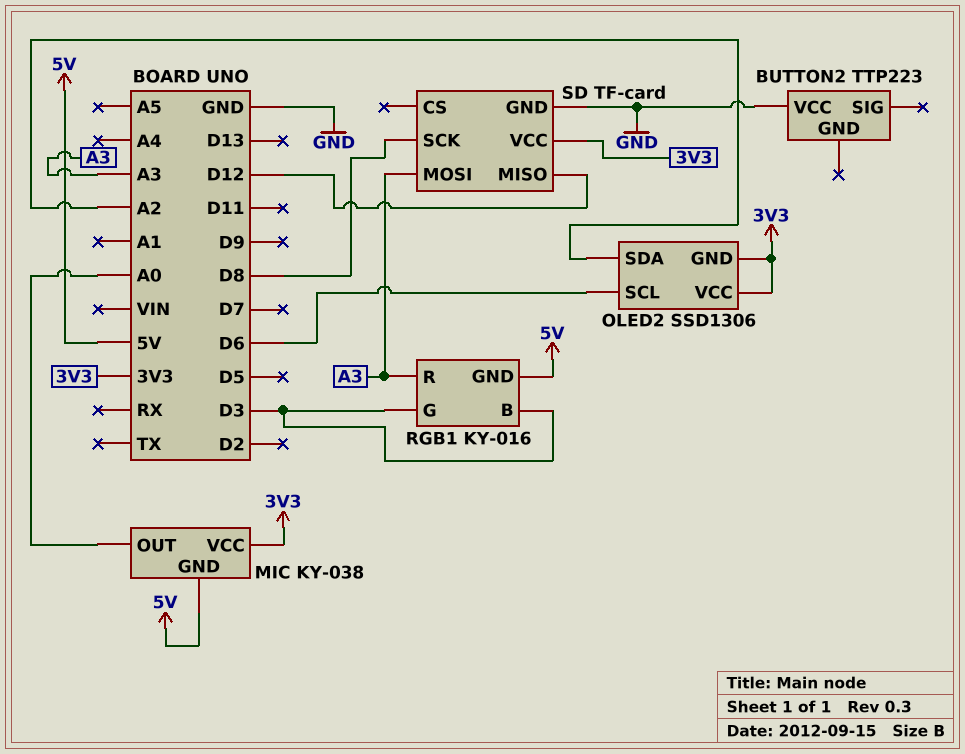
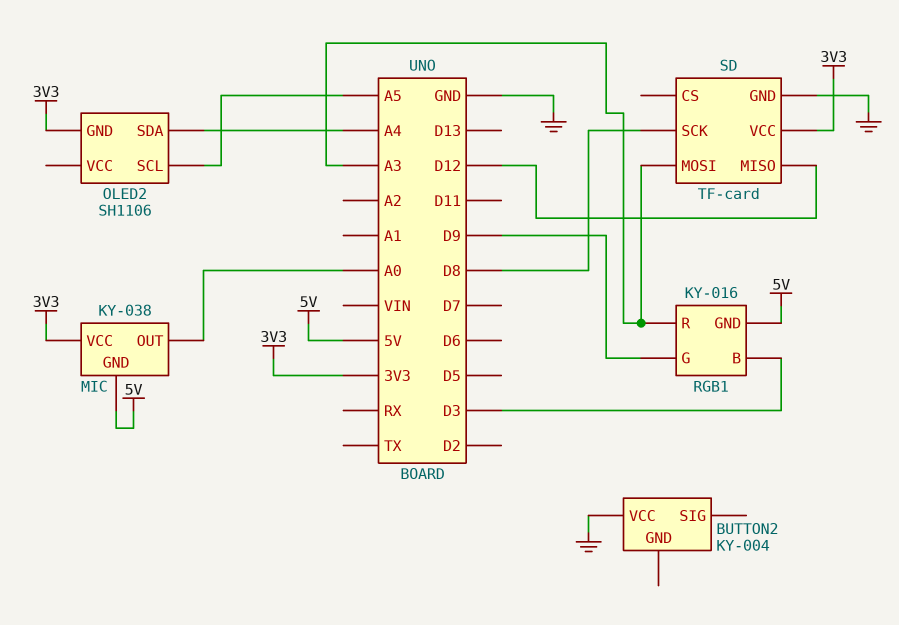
BUTTON2: TTP223 -> KY-004
OLED2: SSD1306 -> SH1106
OLED2 pin SCL: D6 -> A5
OLED2 pin SDA: A2 -> A4
OLED2 pin VCC: 3V3 -> none
RGB1 pin G: D3 -> D9

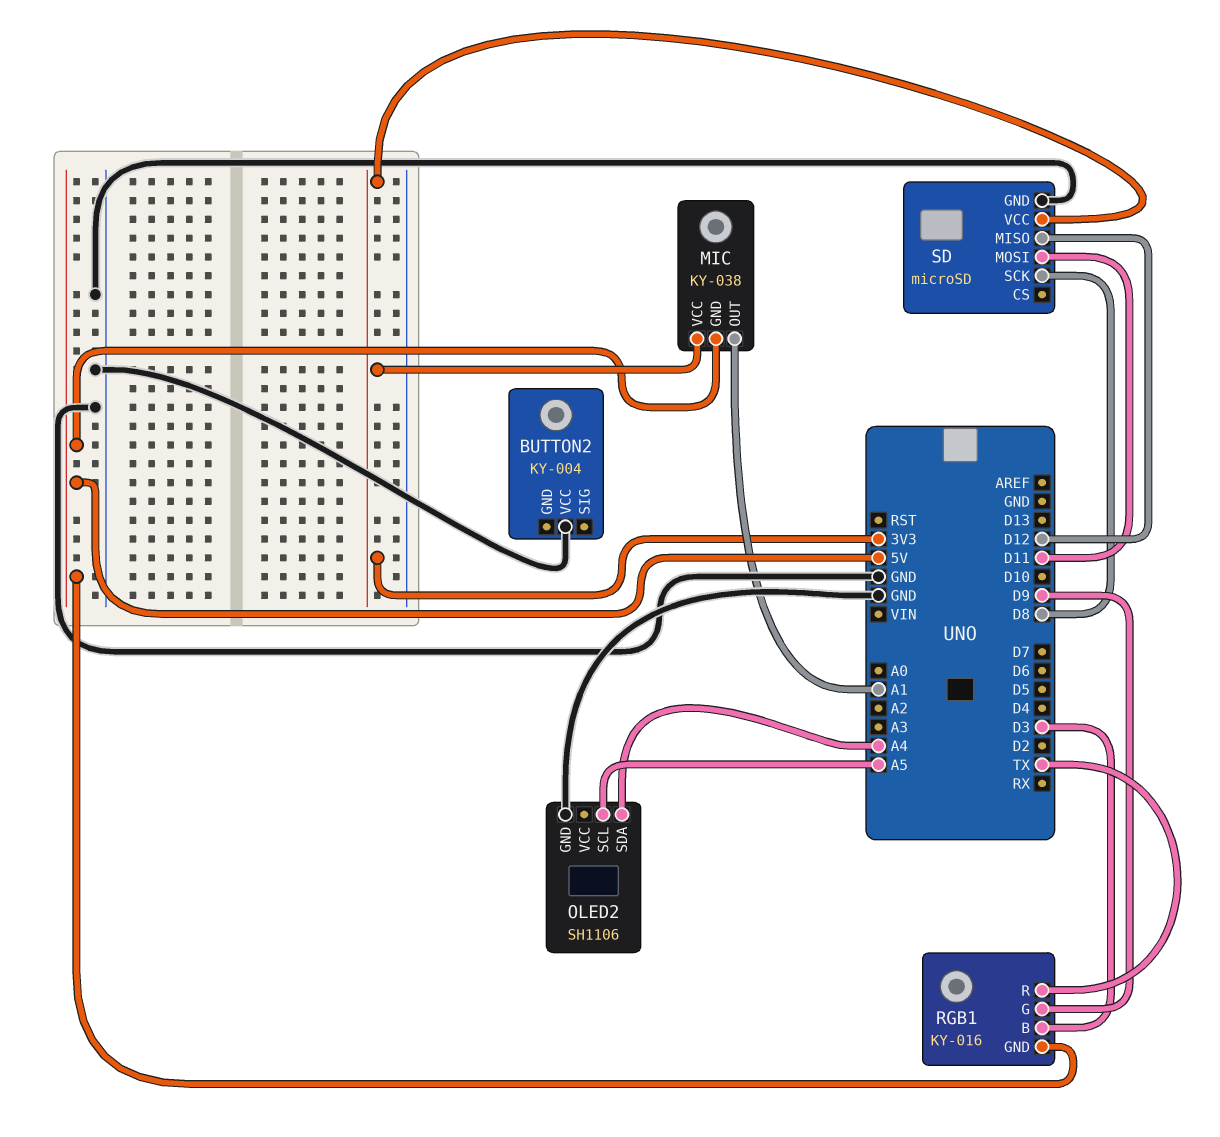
MIC pin OUT: A0 -> A1
OLED2 pin GND: 3V3 -> GND
RGB1 pin R: A3 -> TX
SD: TF-card -> microSD
SD pin MOSI: A3 -> D11

